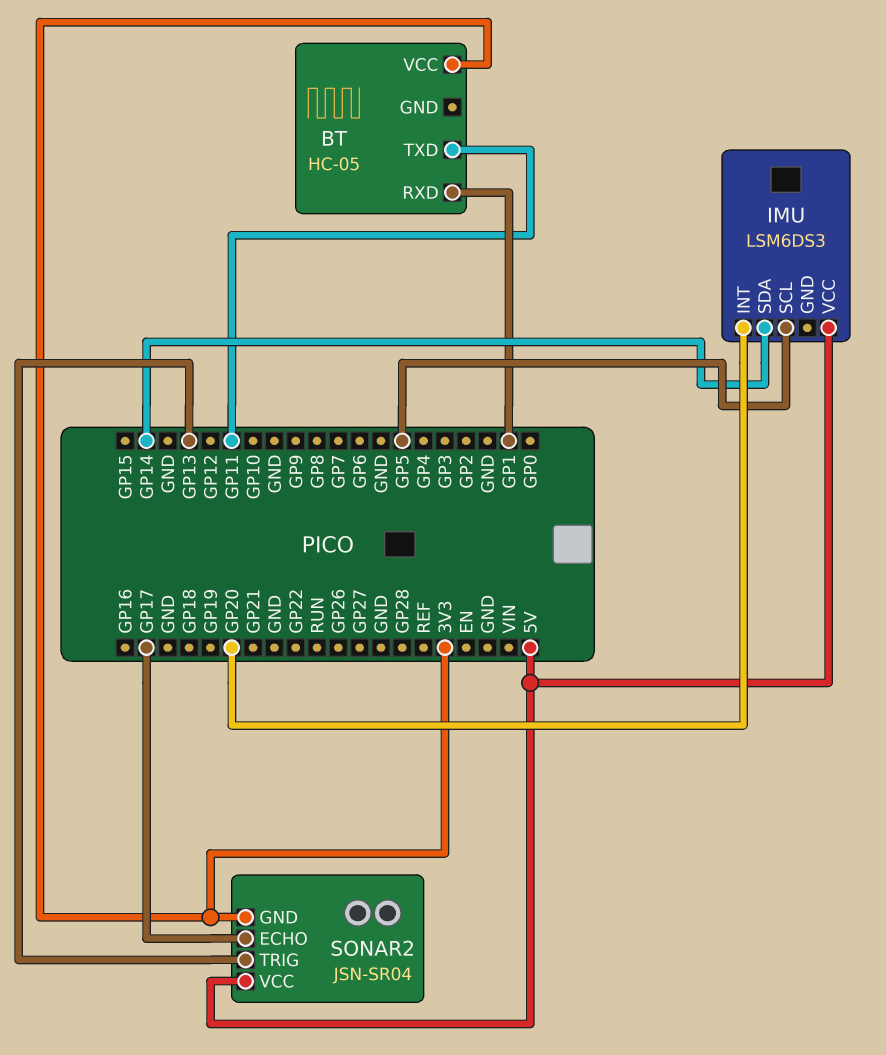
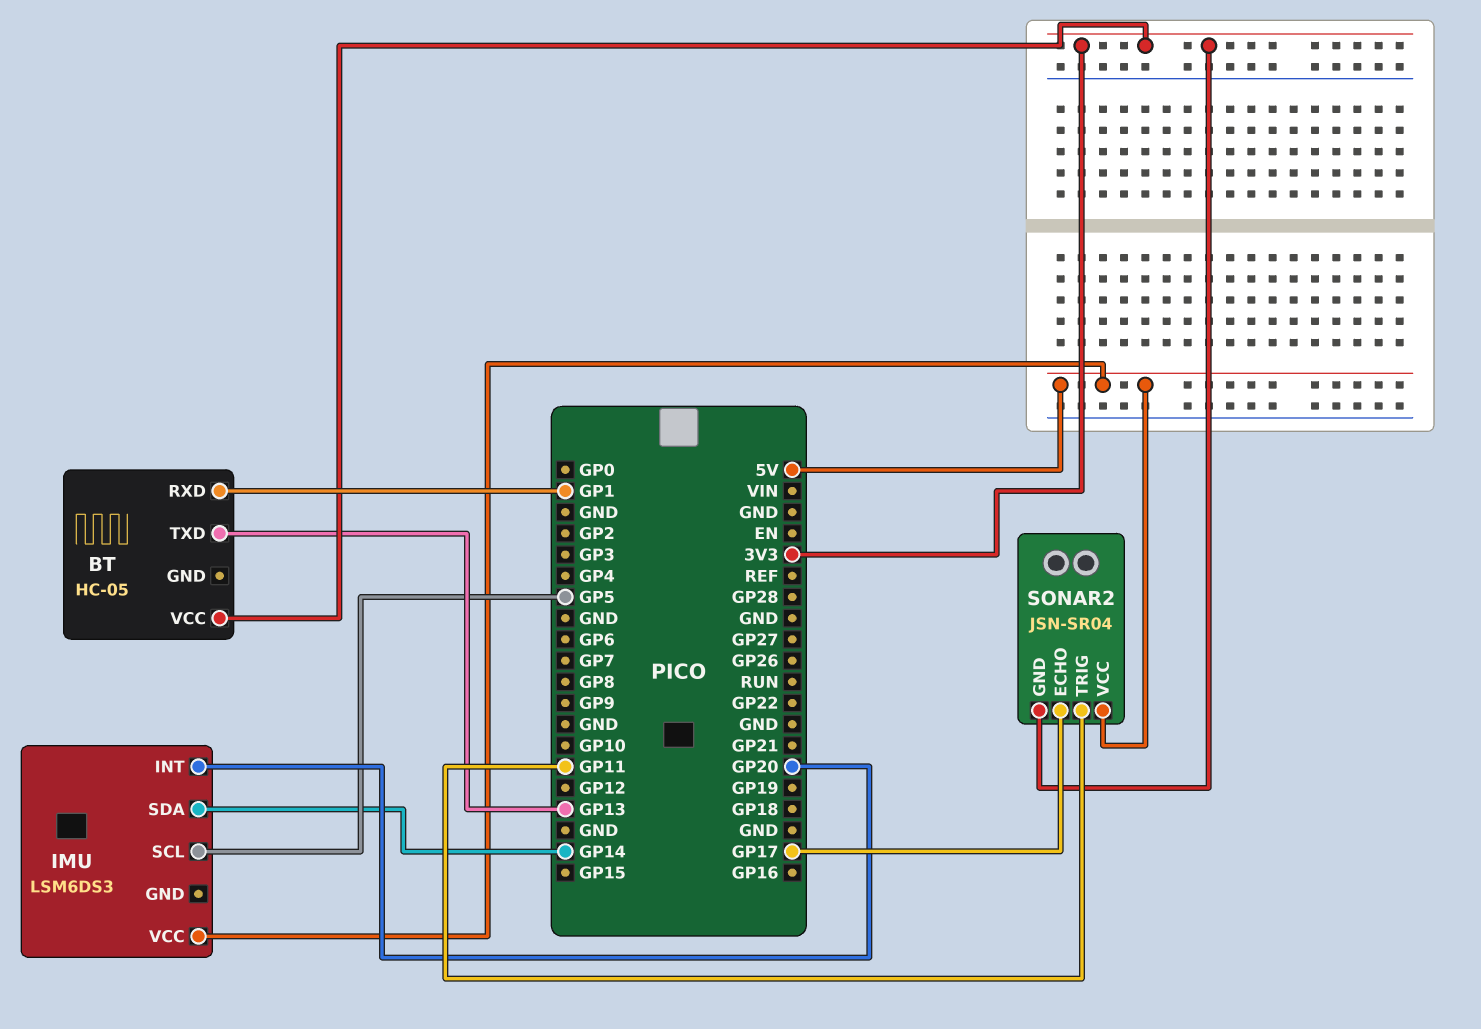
BT pin TXD: GP11 -> GP13
SONAR2 pin TRIG: GP13 -> GP11

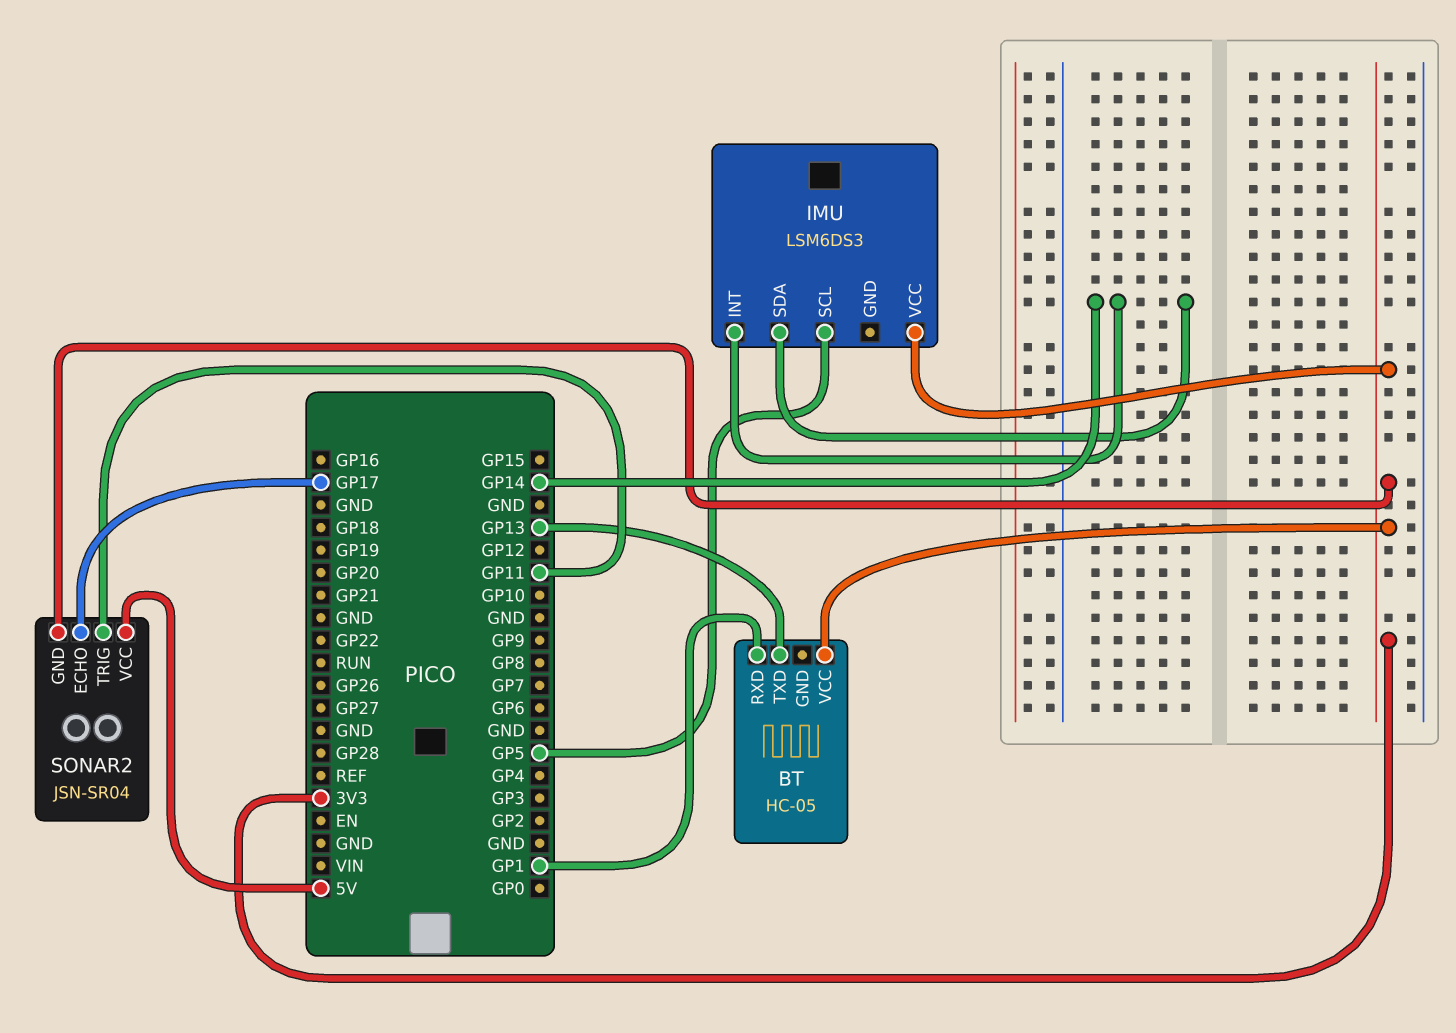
IMU pin INT: GP20 -> GP14
IMU pin VCC: 5V -> 3V3

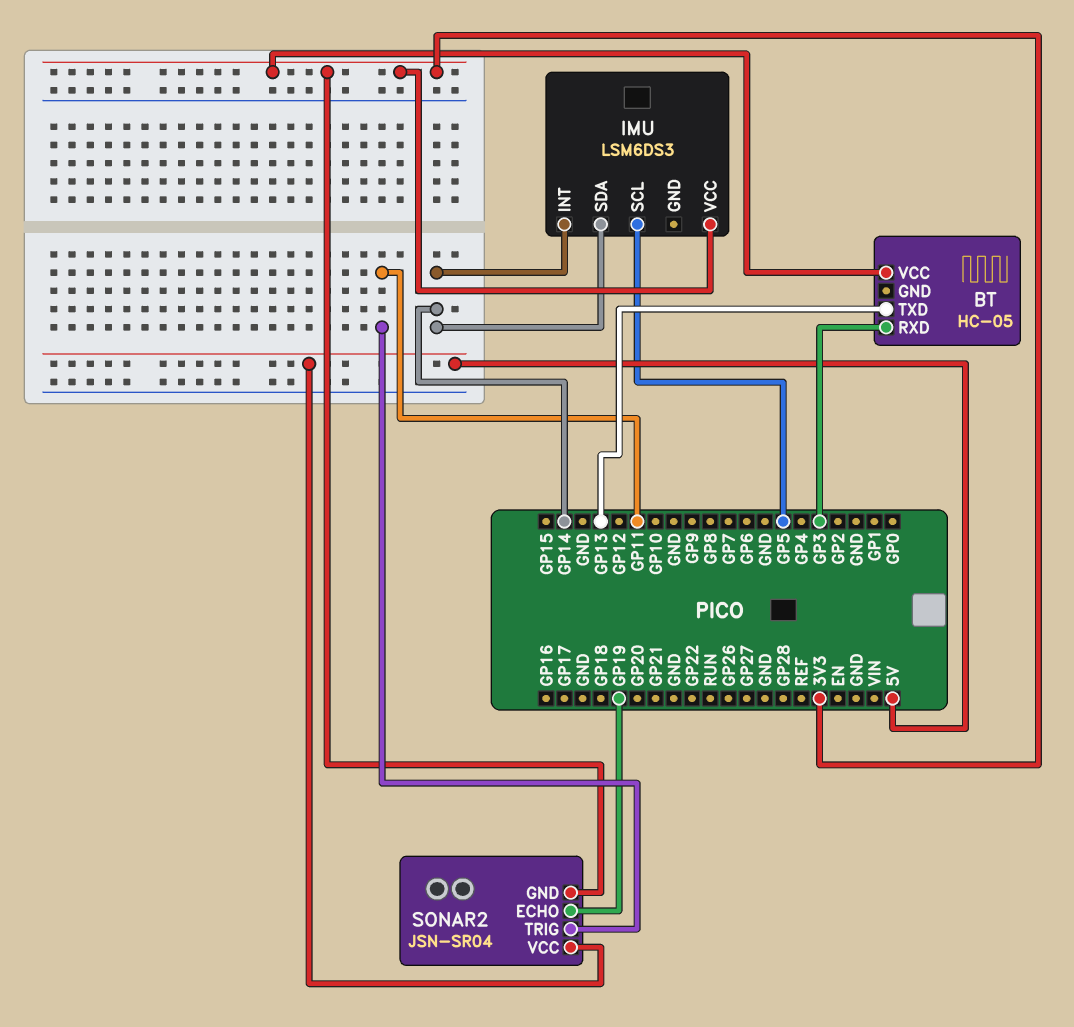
BT pin RXD: GP1 -> GP3
SONAR2 pin ECHO: GP17 -> GP19

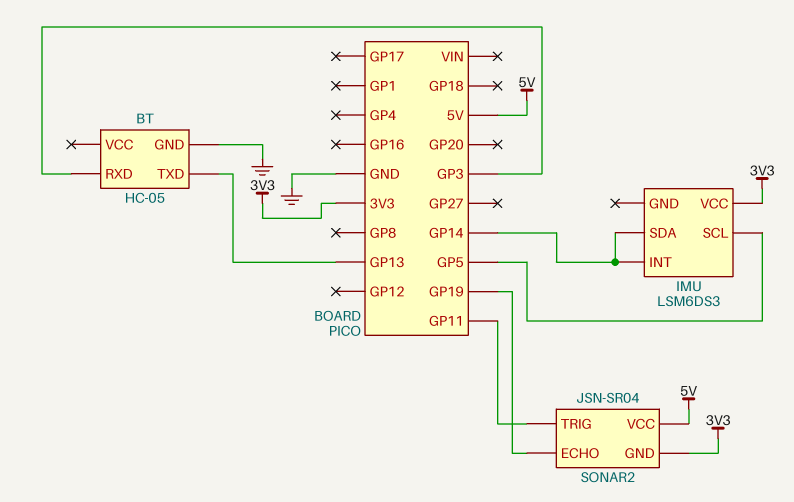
BT pin GND: none -> GND
BT pin VCC: 3V3 -> none

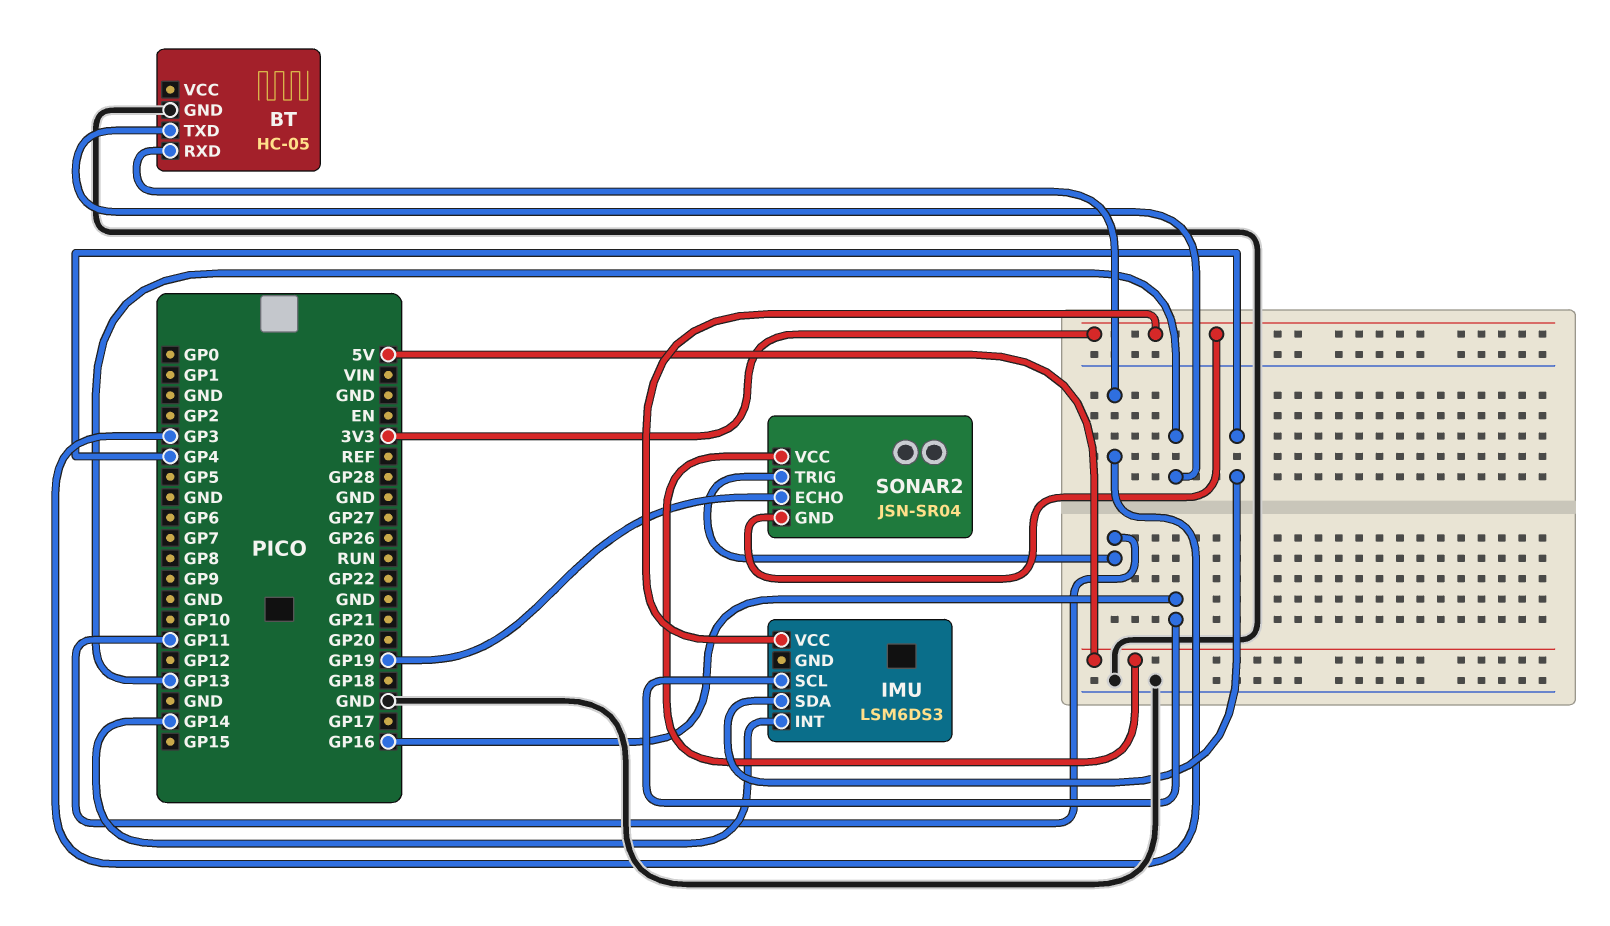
IMU pin SCL: GP5 -> GP16
IMU pin SDA: GP14 -> GP4

